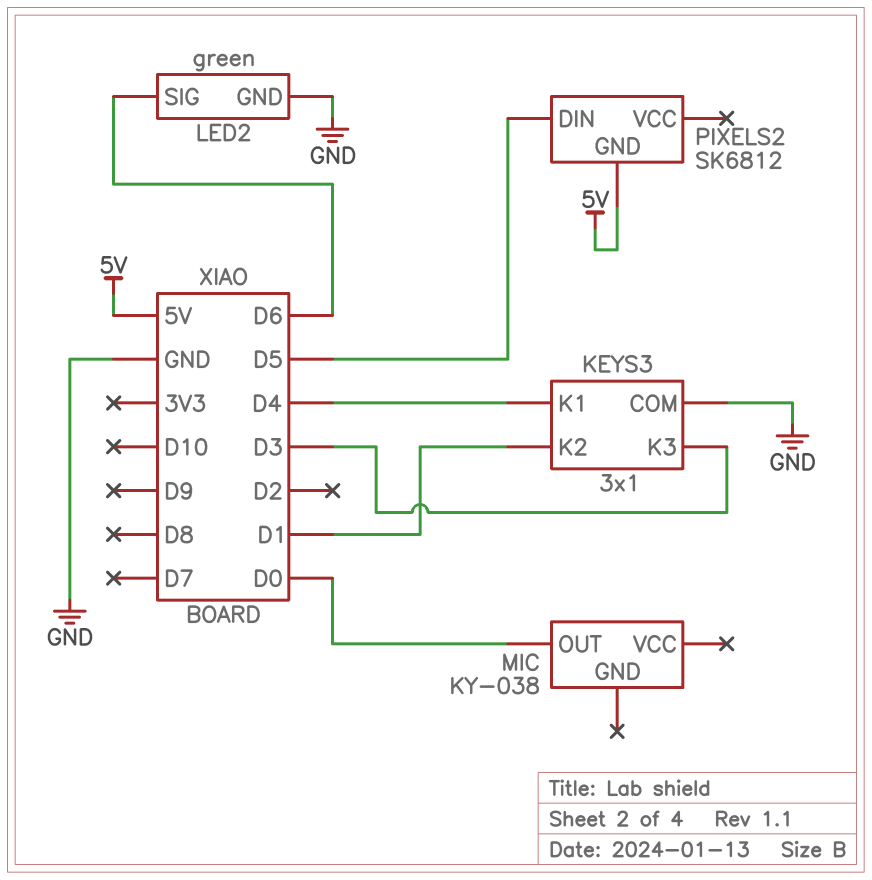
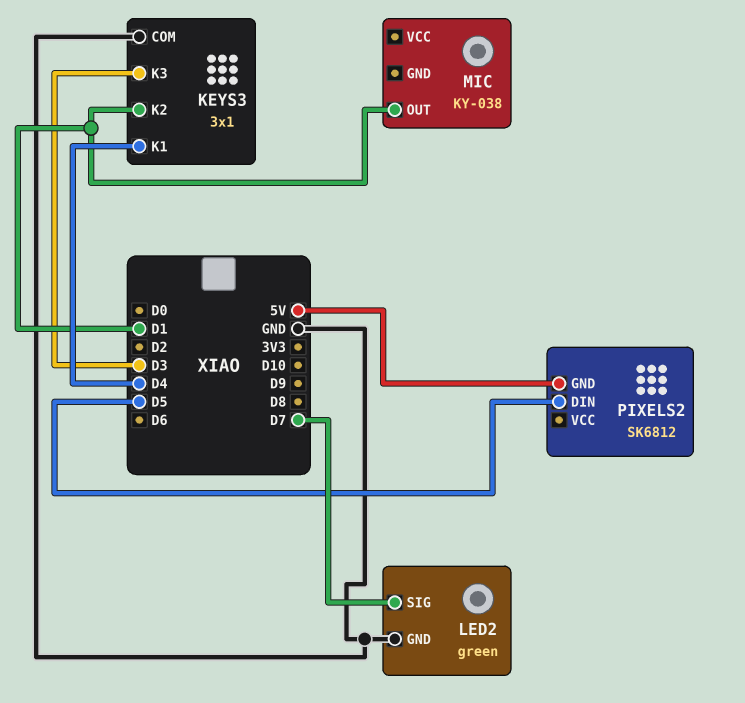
LED2 pin SIG: D6 -> D7
MIC pin OUT: D0 -> D1

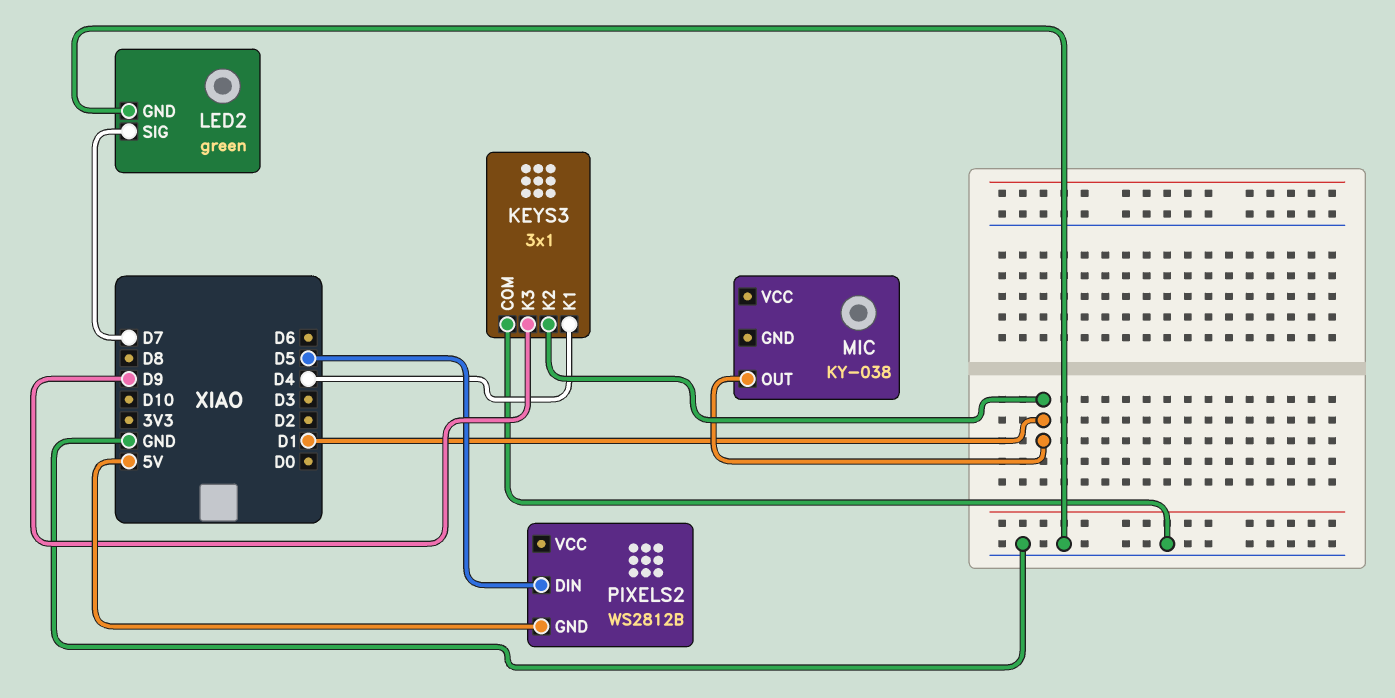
KEYS3 pin K3: D3 -> D9
PIXELS2: SK6812 -> WS2812B

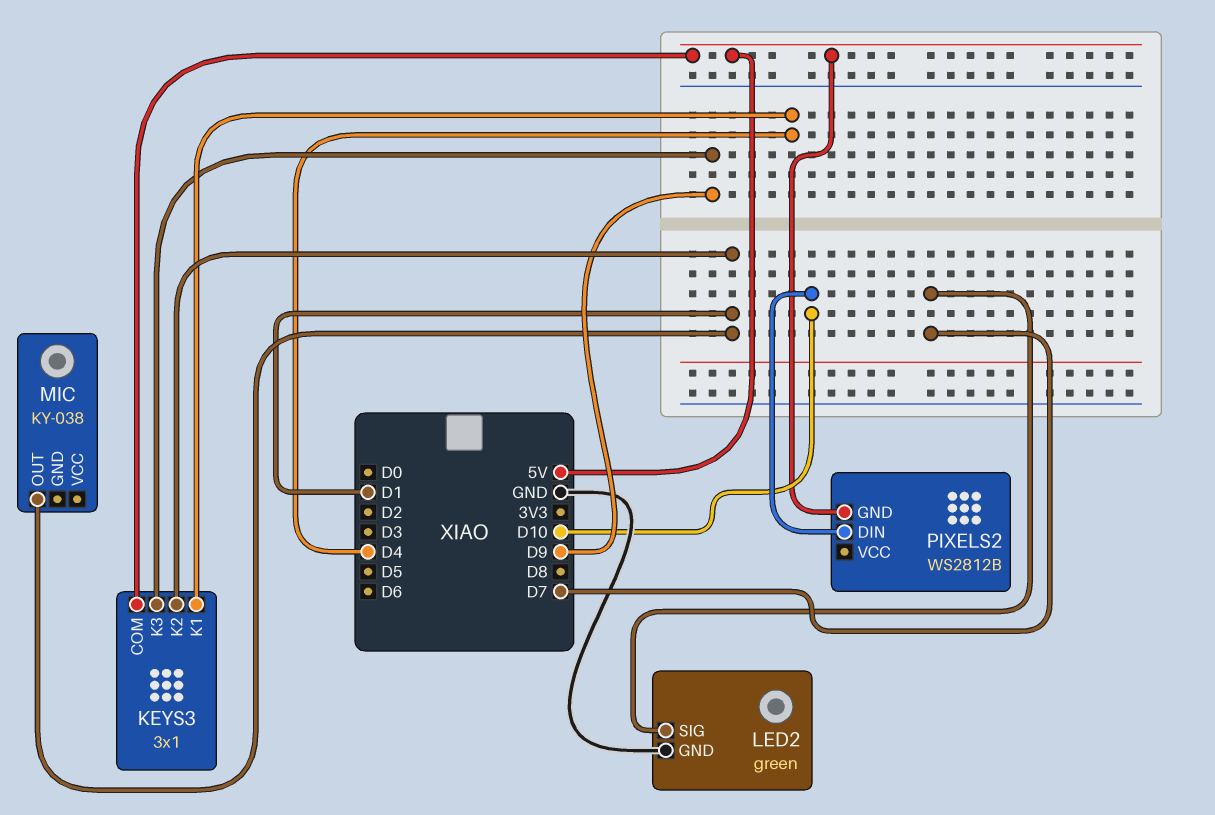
KEYS3 pin COM: GND -> 5V
PIXELS2 pin DIN: D5 -> D10

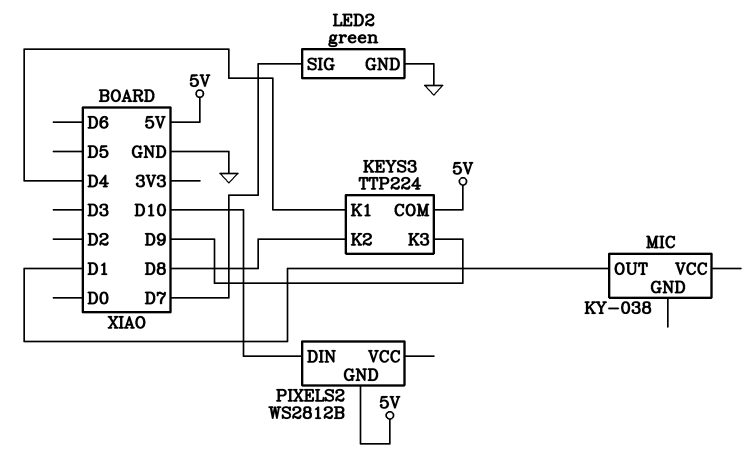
KEYS3: 3x1 -> TTP224
KEYS3 pin K2: D1 -> D8

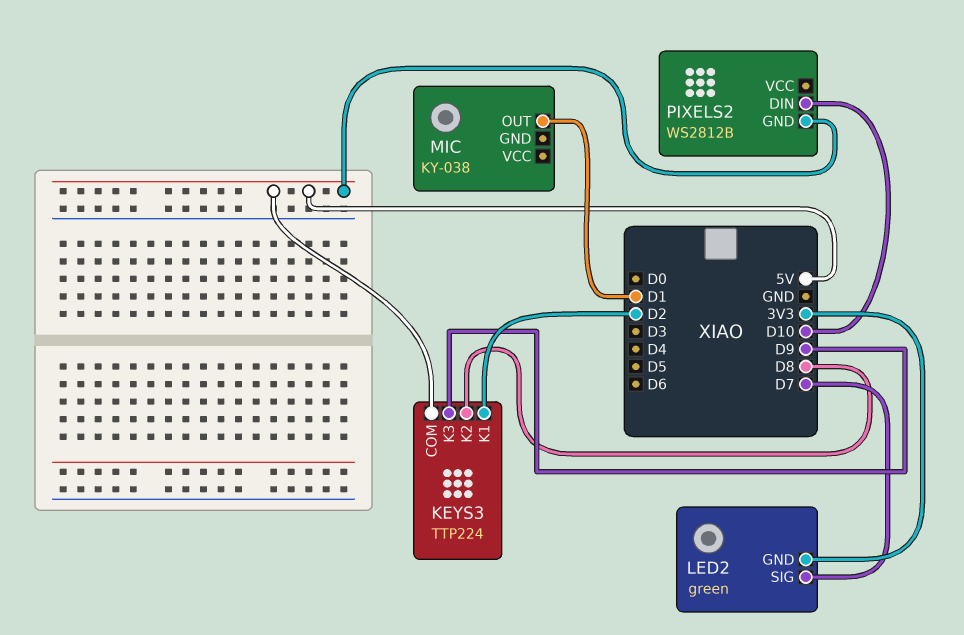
KEYS3 pin K1: D4 -> D2
LED2 pin GND: GND -> 3V3

